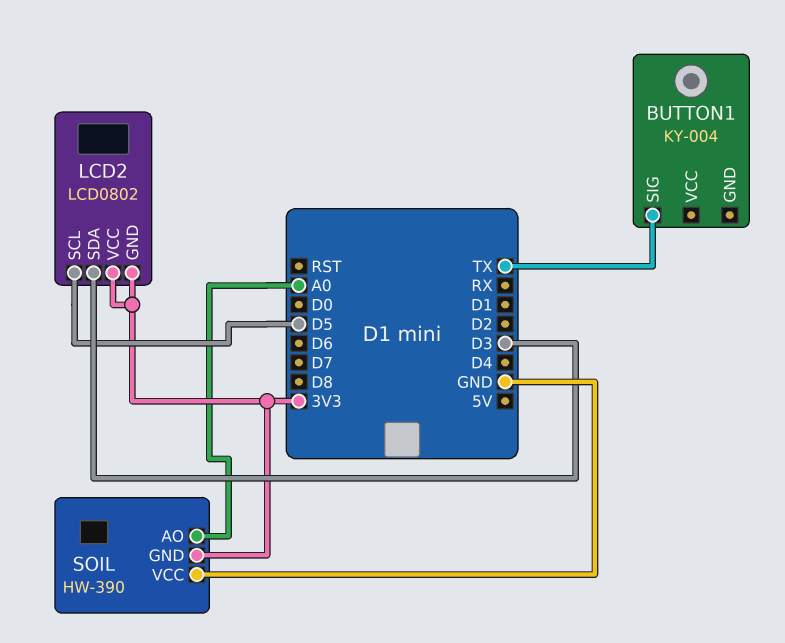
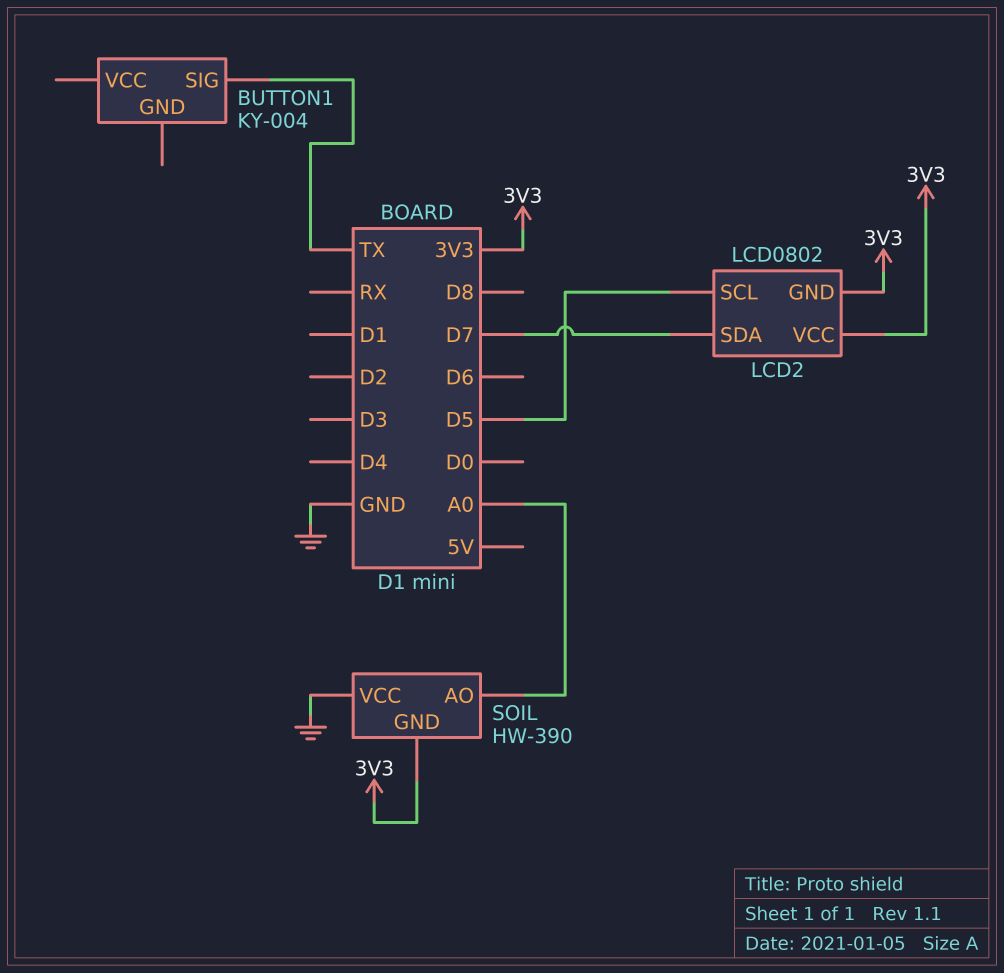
LCD2 pin SDA: D3 -> D7

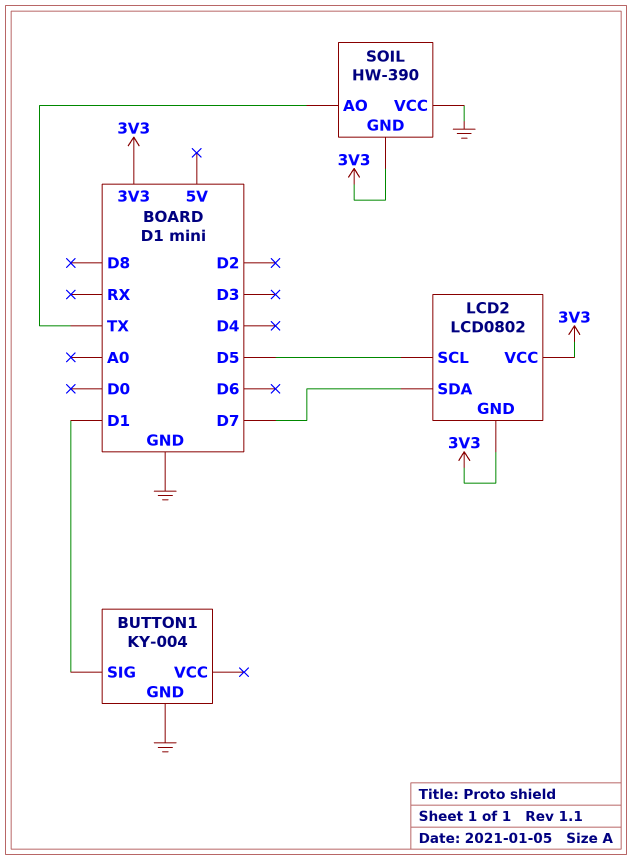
BUTTON1 pin GND: none -> GND
BUTTON1 pin SIG: TX -> D1
SOIL pin AO: A0 -> TX

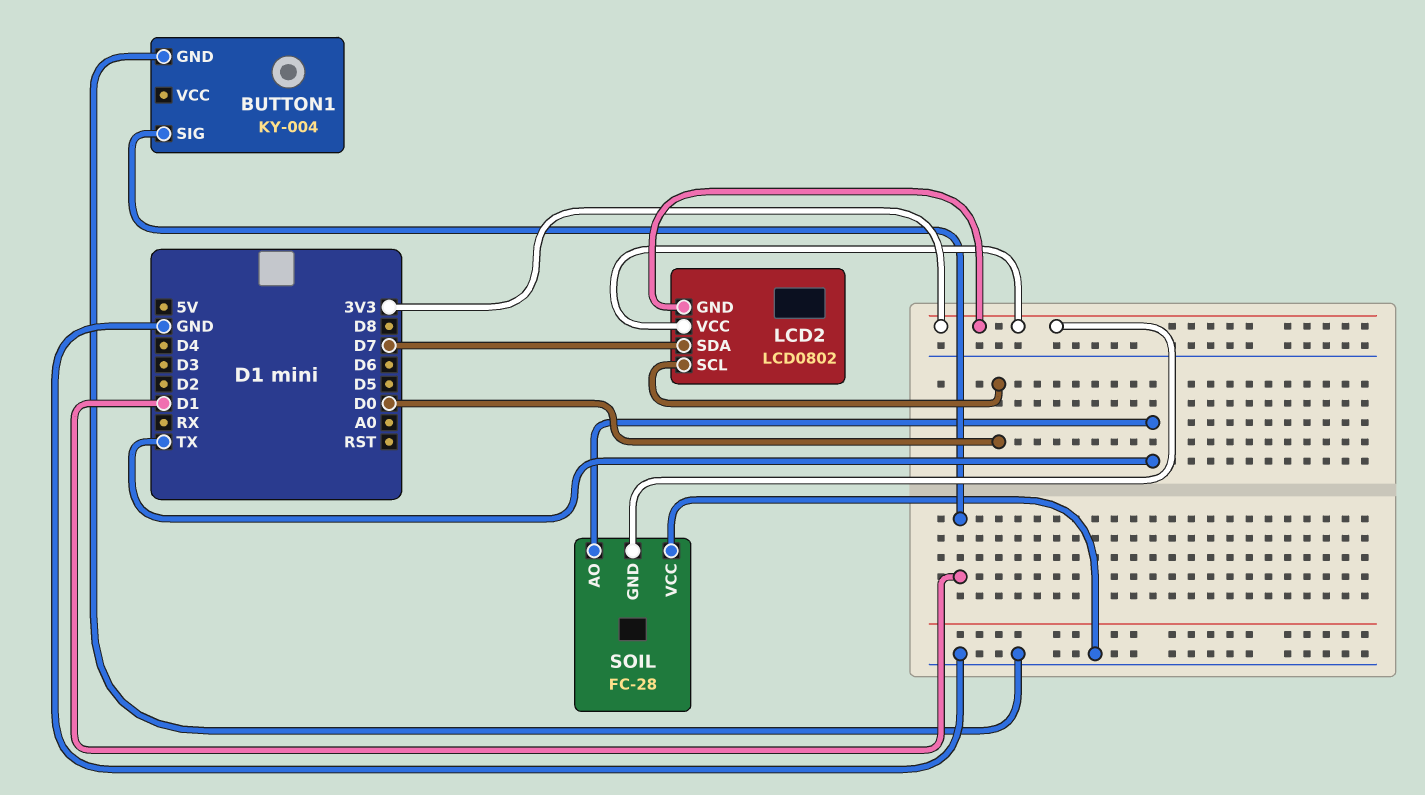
LCD2 pin SCL: D5 -> D0
SOIL: HW-390 -> FC-28

